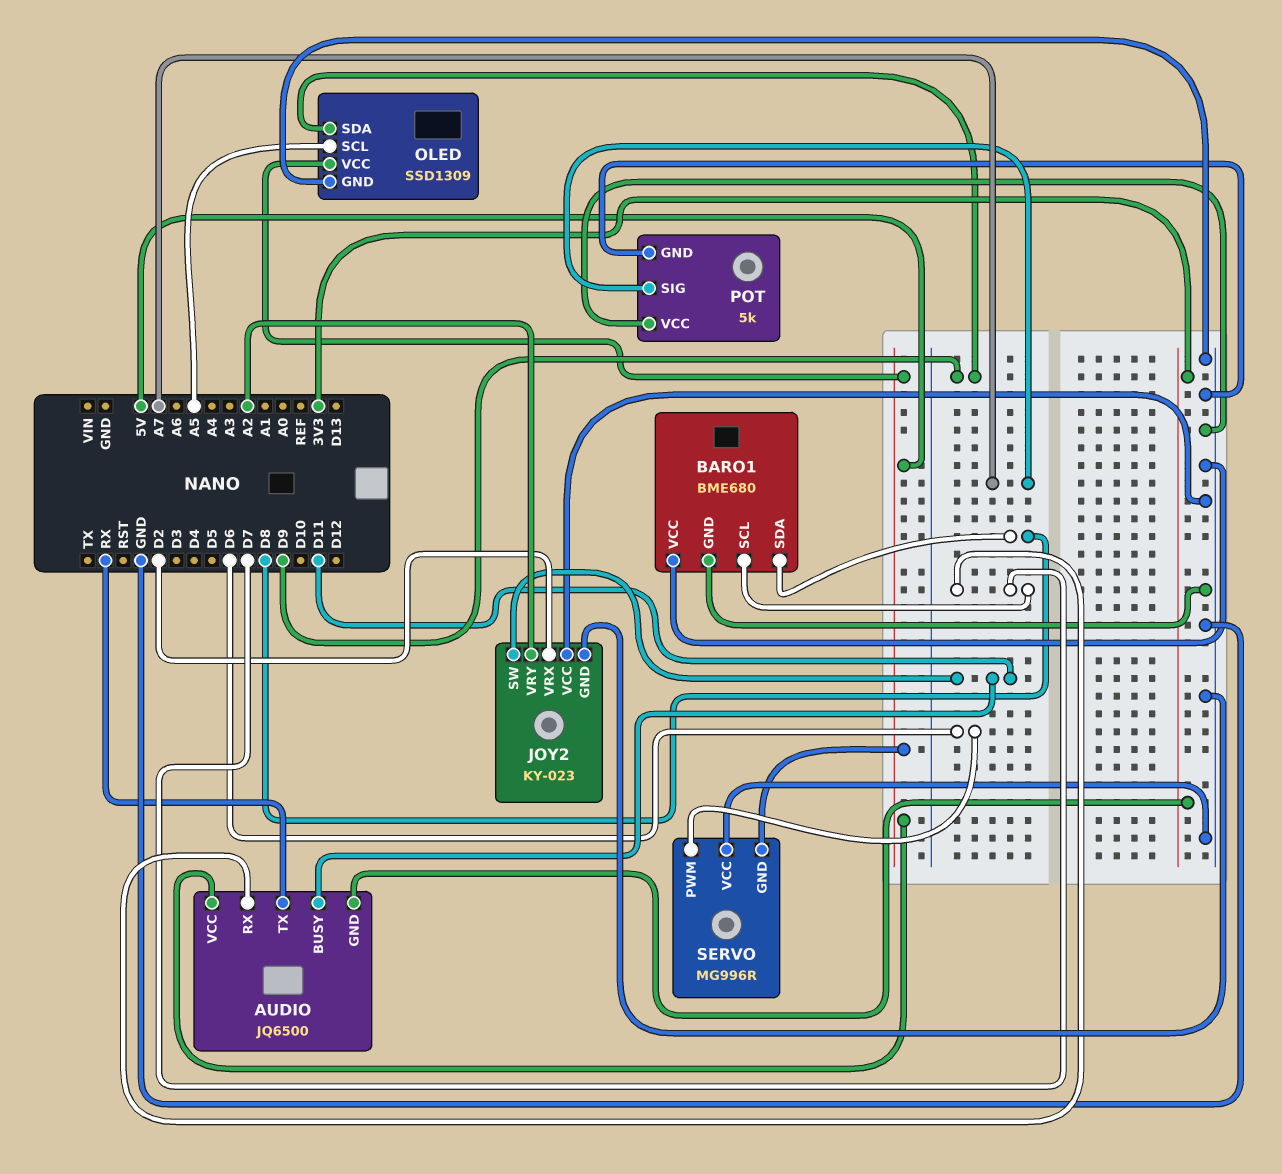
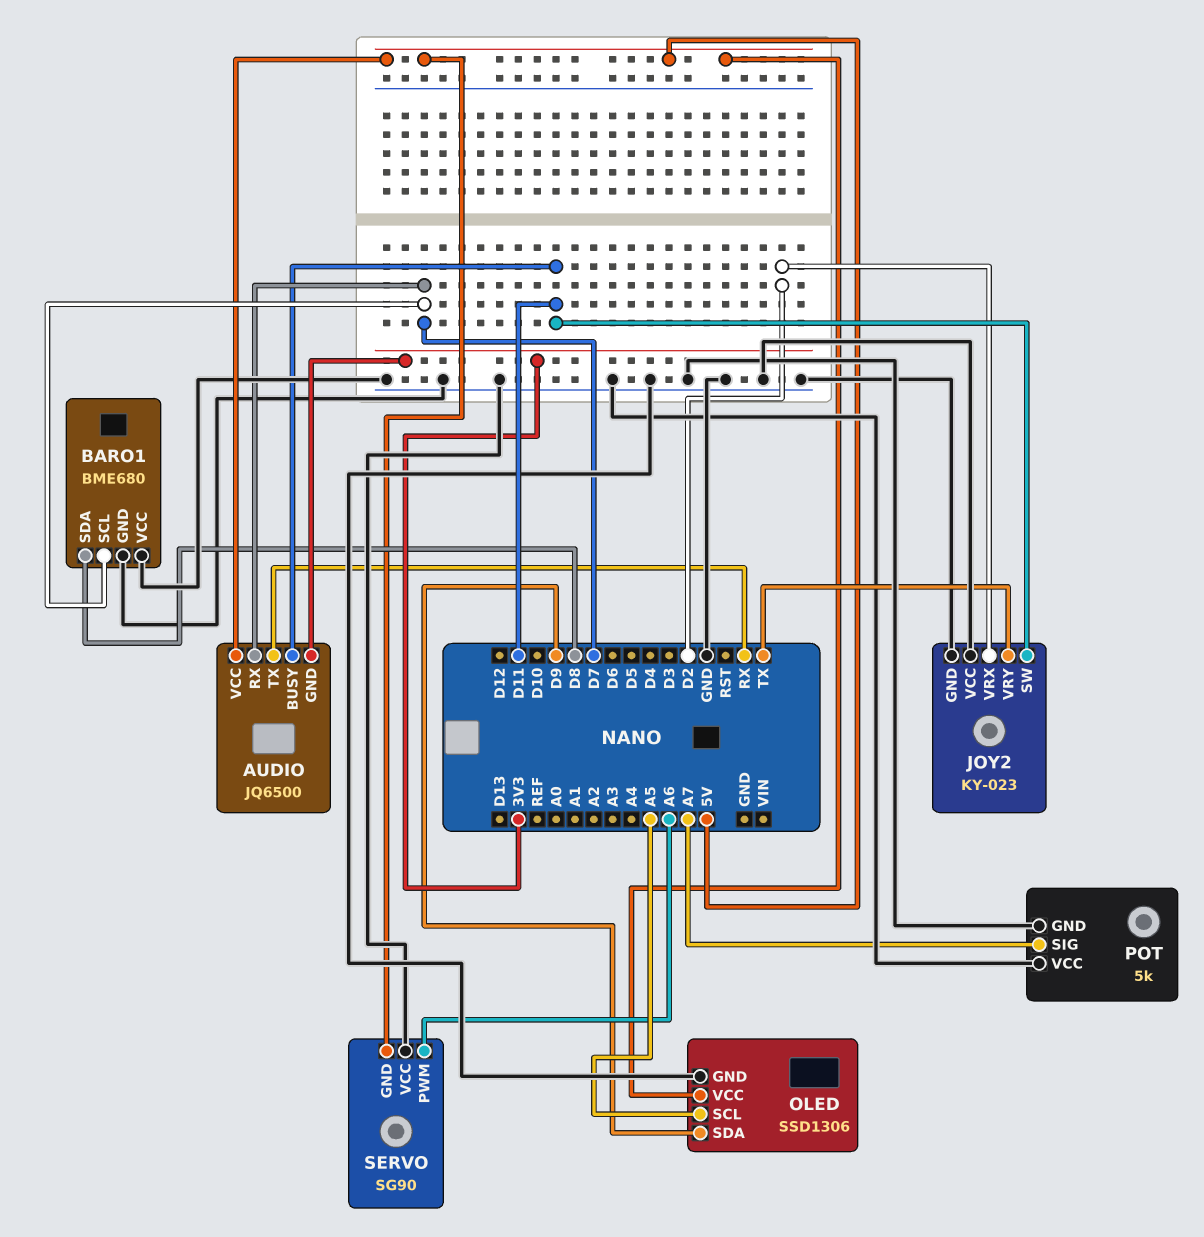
JOY2 pin VRY: A2 -> TX
OLED: SSD1309 -> SSD1306
SERVO: MG996R -> SG90
SERVO pin PWM: D6 -> A6

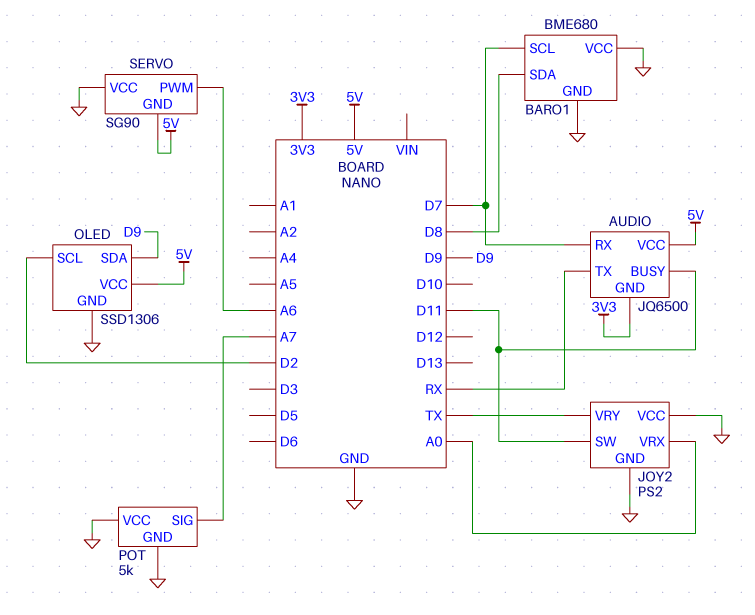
JOY2: KY-023 -> PS2
JOY2 pin VRX: D2 -> A0
OLED pin SCL: A5 -> D2

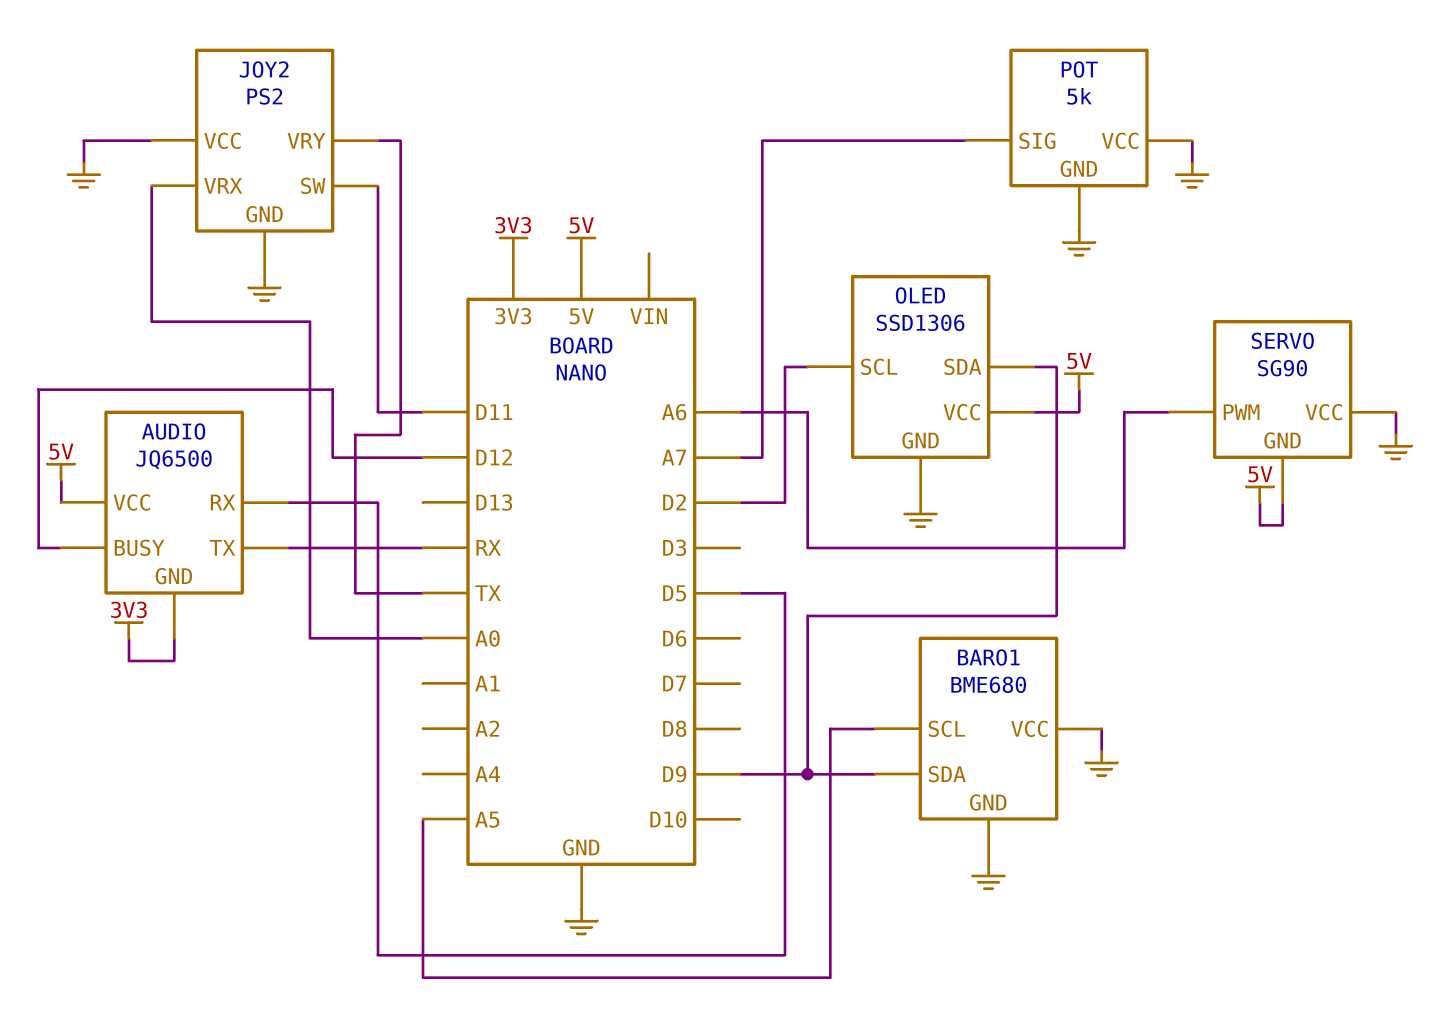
AUDIO pin BUSY: D11 -> D12
AUDIO pin RX: D7 -> D5
BARO1 pin SCL: D7 -> A5
BARO1 pin SDA: D8 -> D9

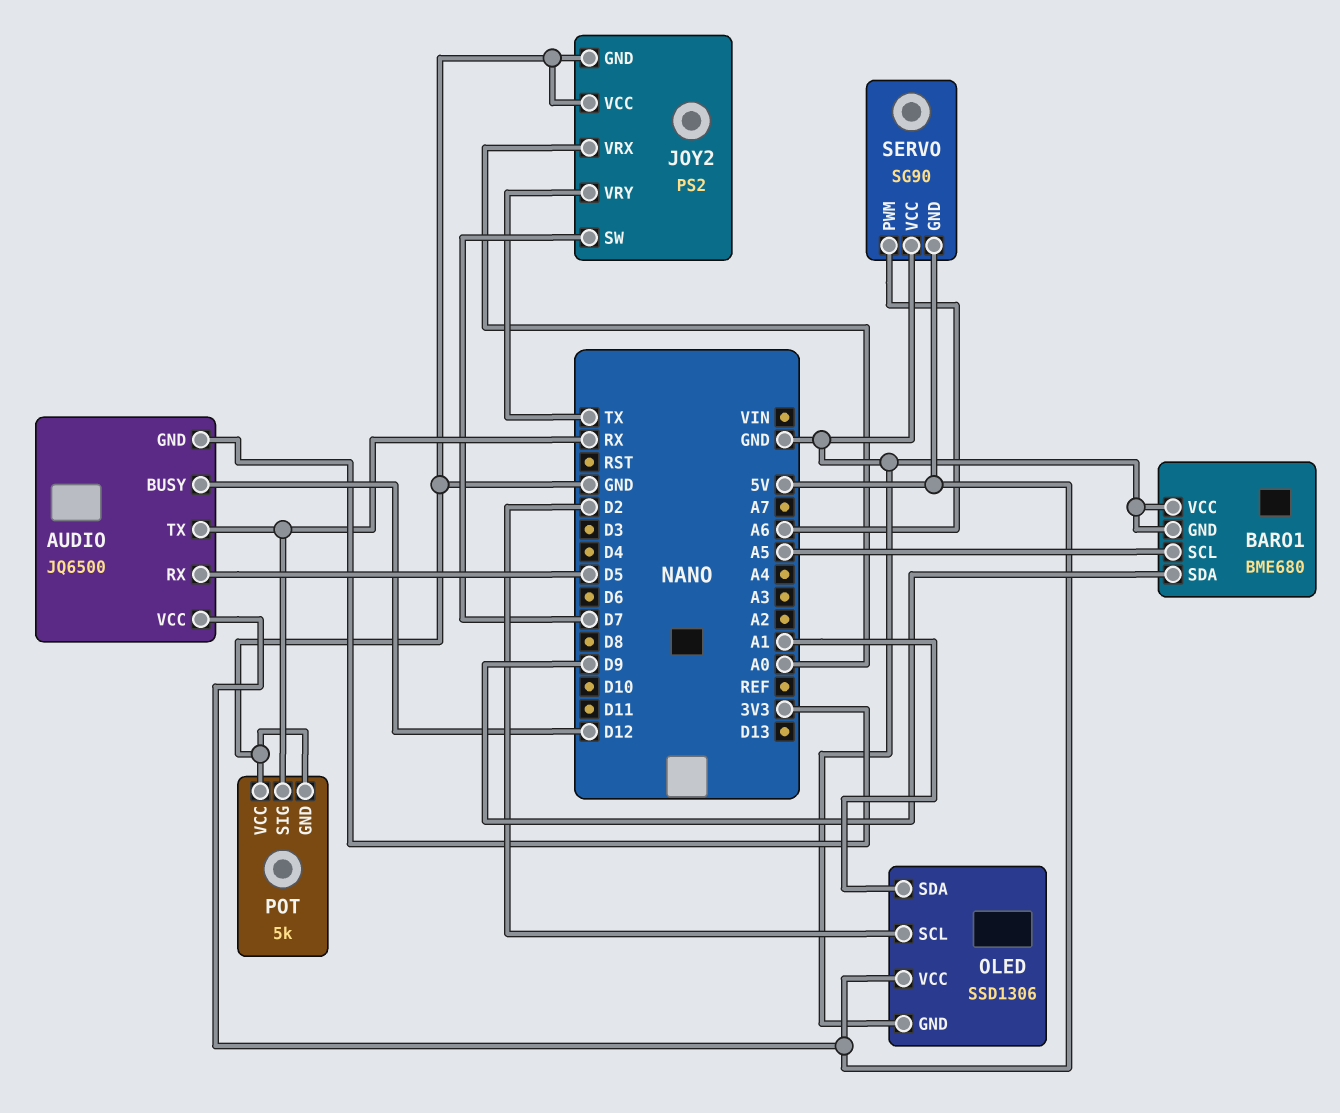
JOY2 pin SW: D11 -> D7
OLED pin SDA: D9 -> A1
POT pin SIG: A7 -> RX

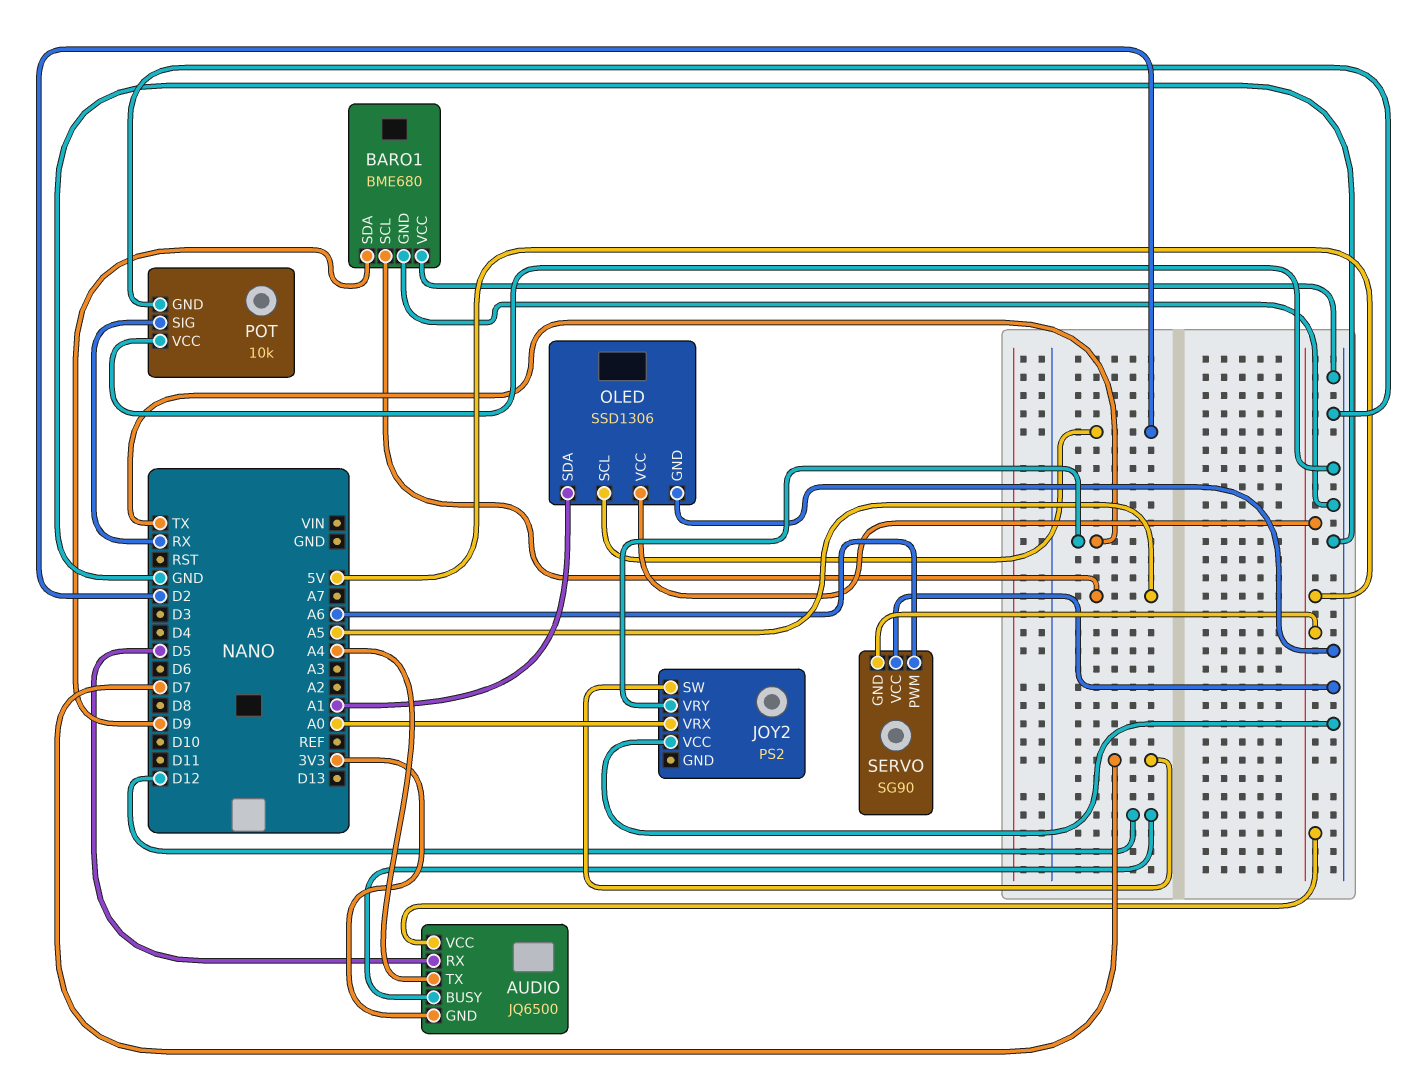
AUDIO pin TX: RX -> A4
JOY2 pin GND: GND -> none
POT: 5k -> 10k

